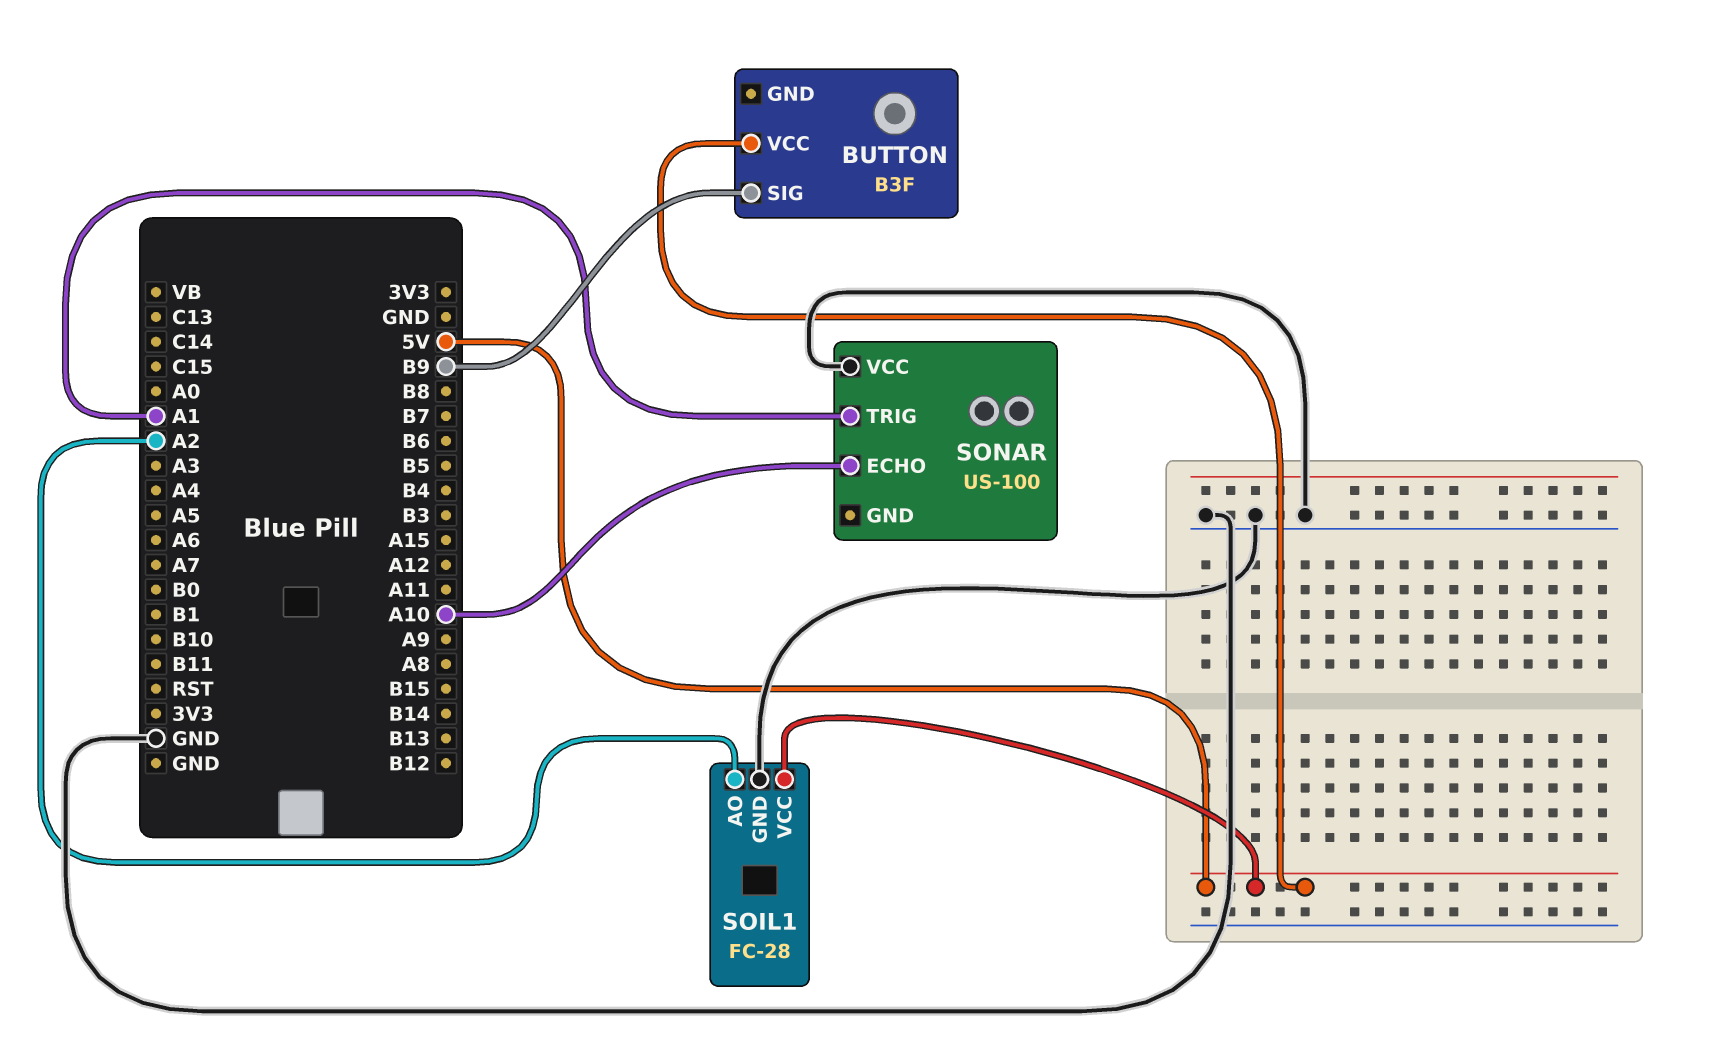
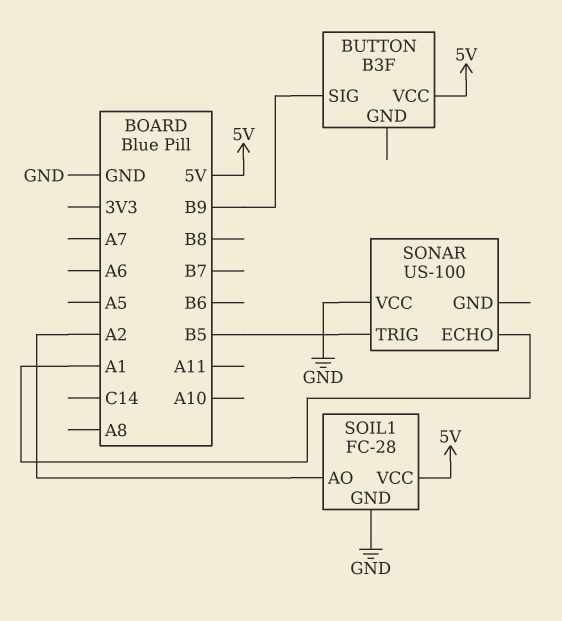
SONAR pin ECHO: A10 -> A1
SONAR pin TRIG: A1 -> B5

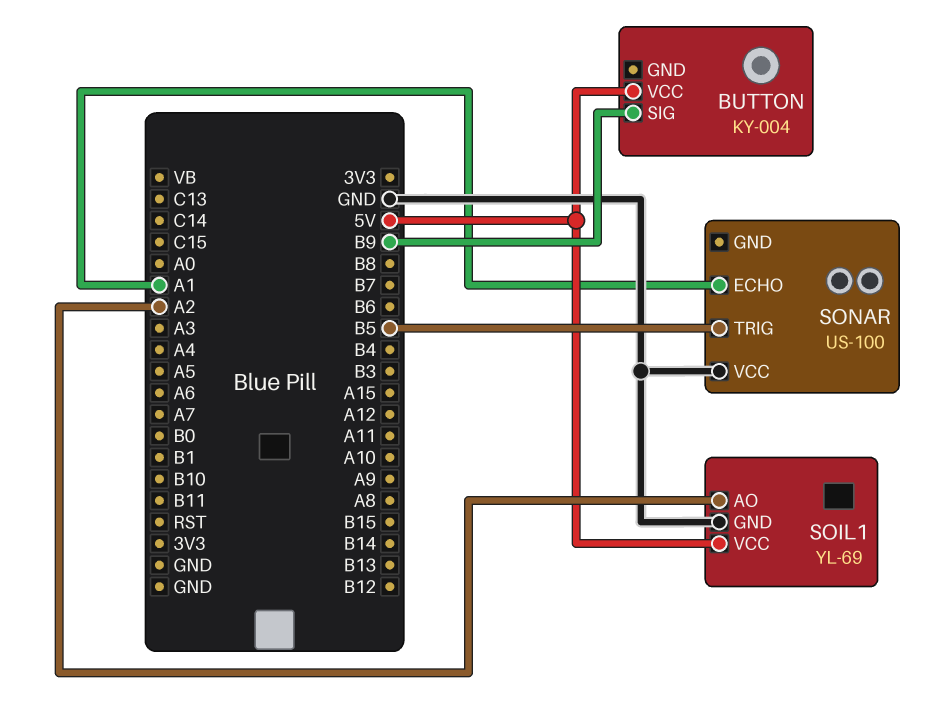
BUTTON: B3F -> KY-004
SOIL1: FC-28 -> YL-69

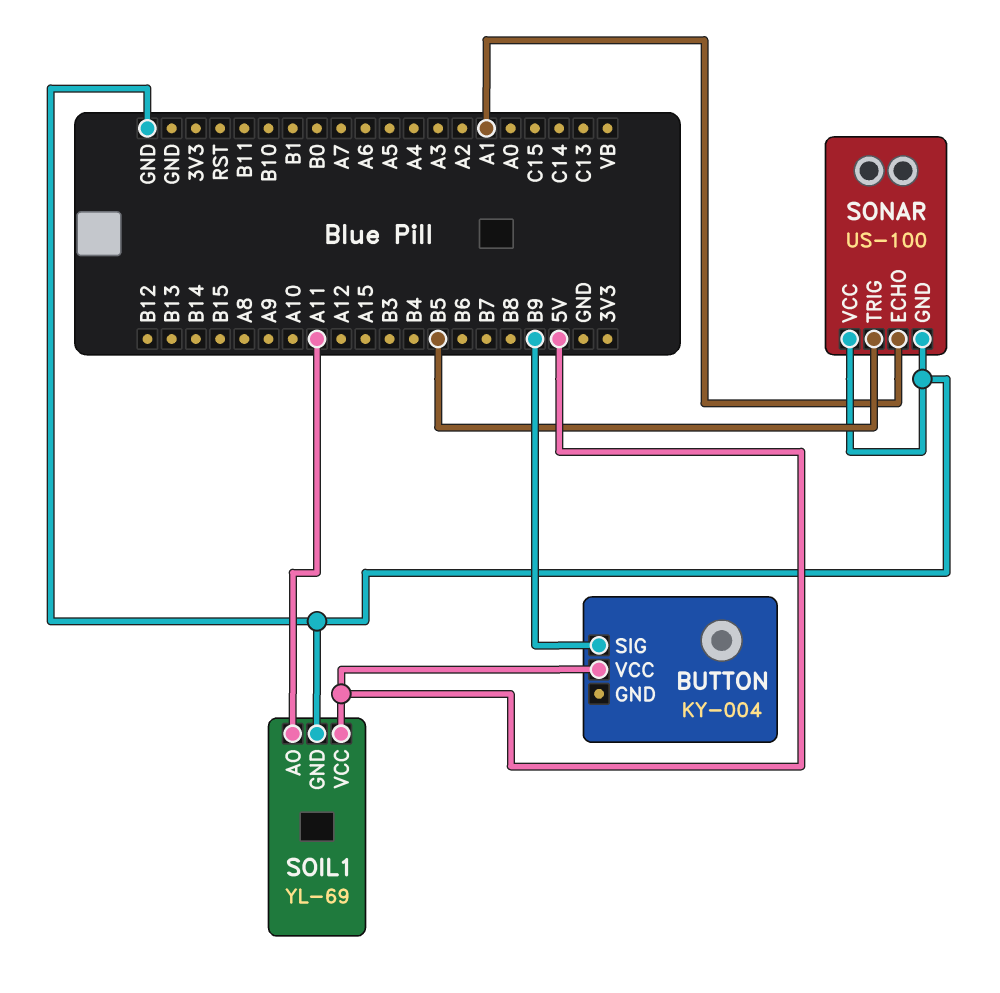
SOIL1 pin AO: A2 -> A11
SONAR pin GND: none -> GND

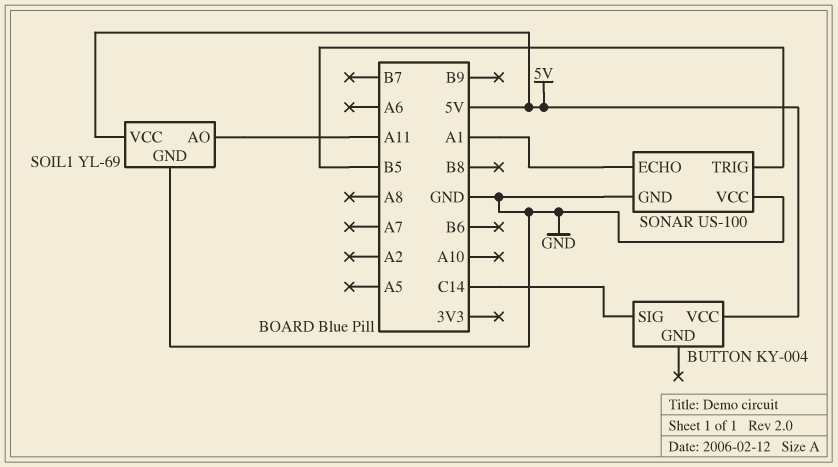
BUTTON pin SIG: B9 -> C14

